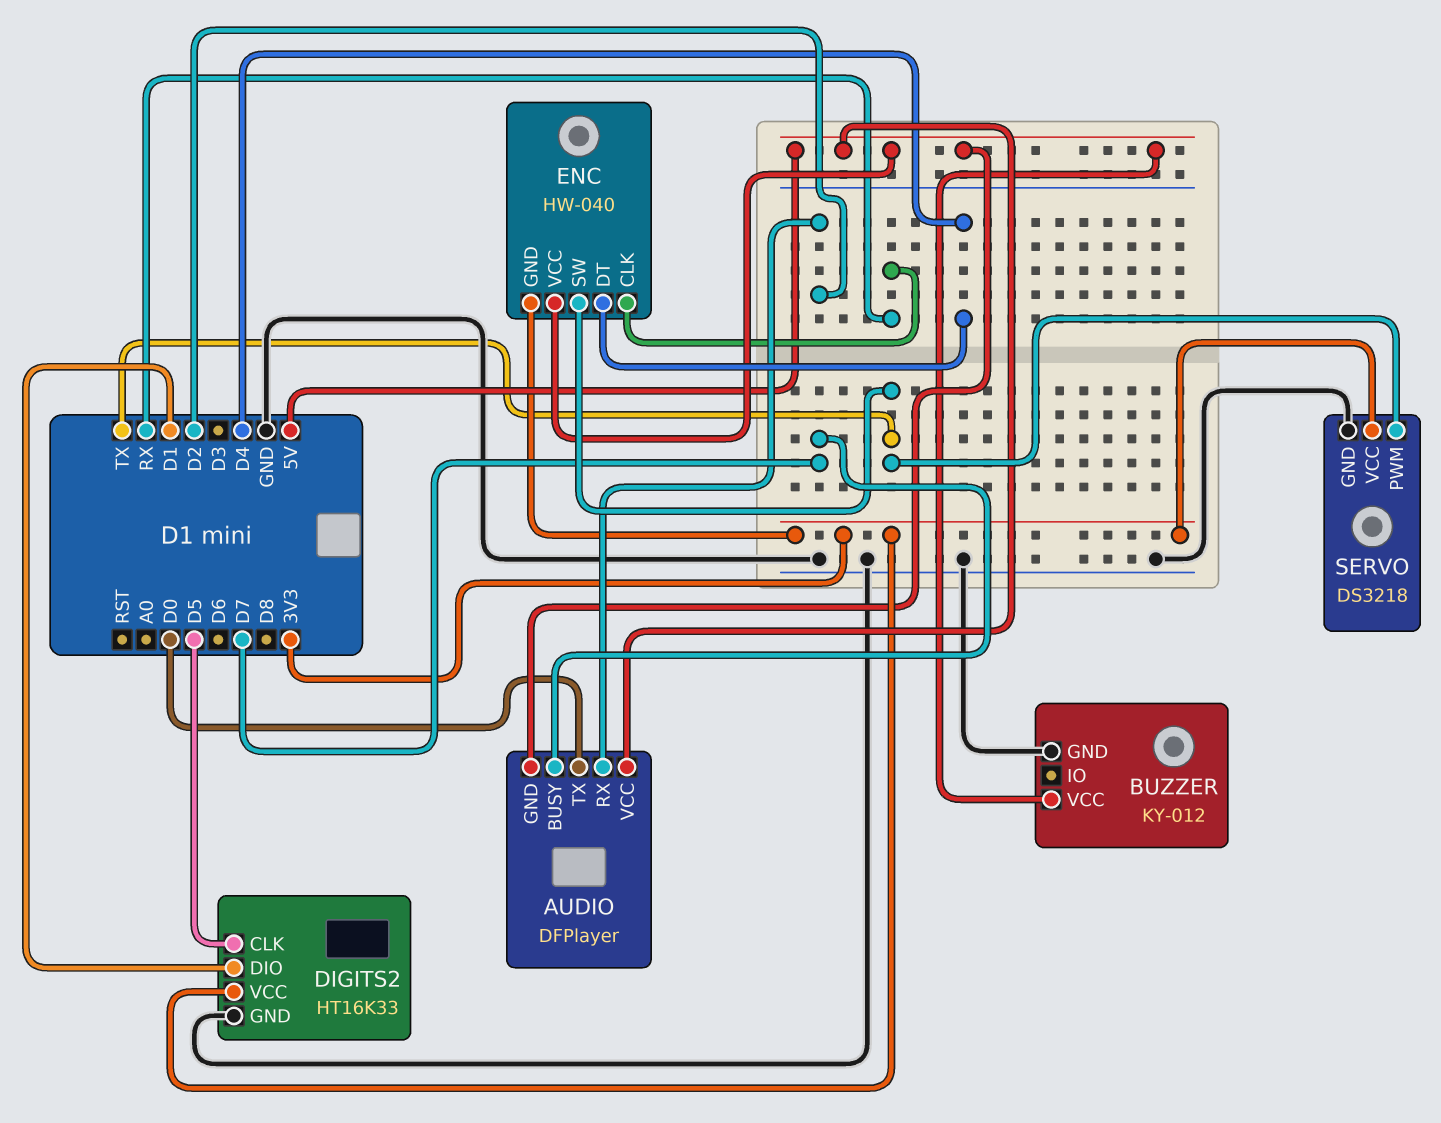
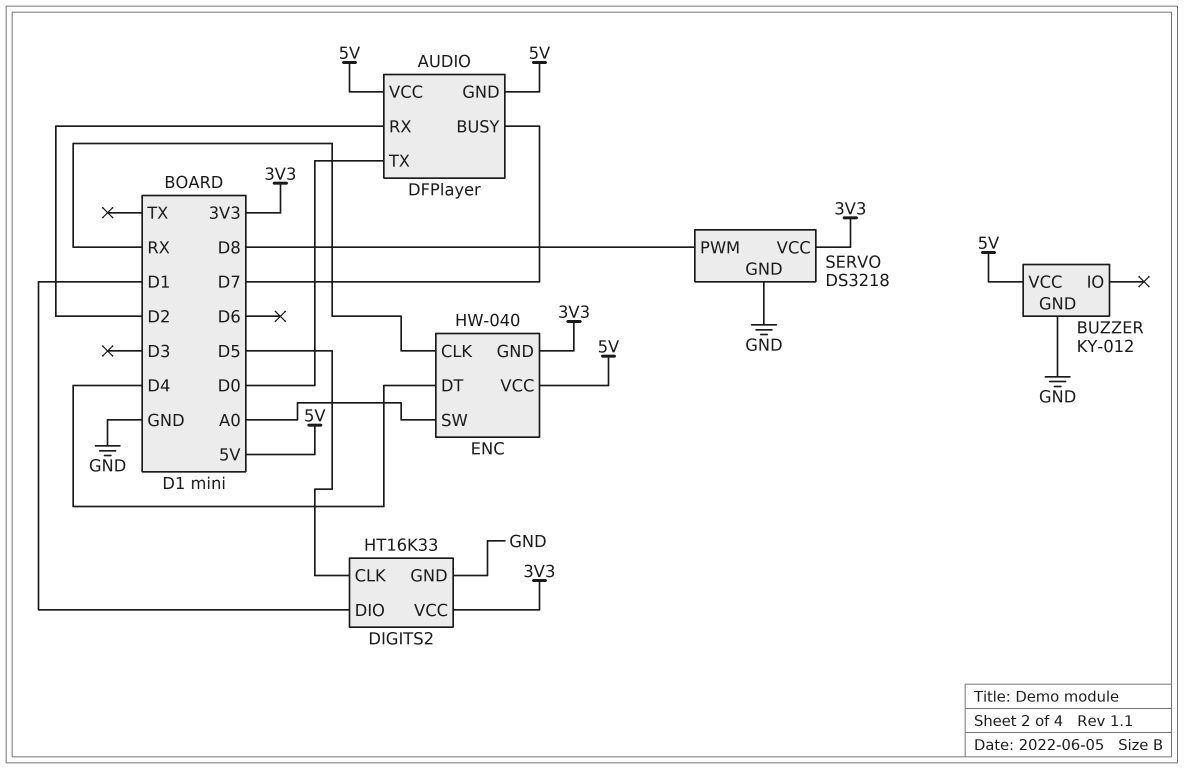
ENC pin SW: TX -> A0
SERVO pin PWM: TX -> D8

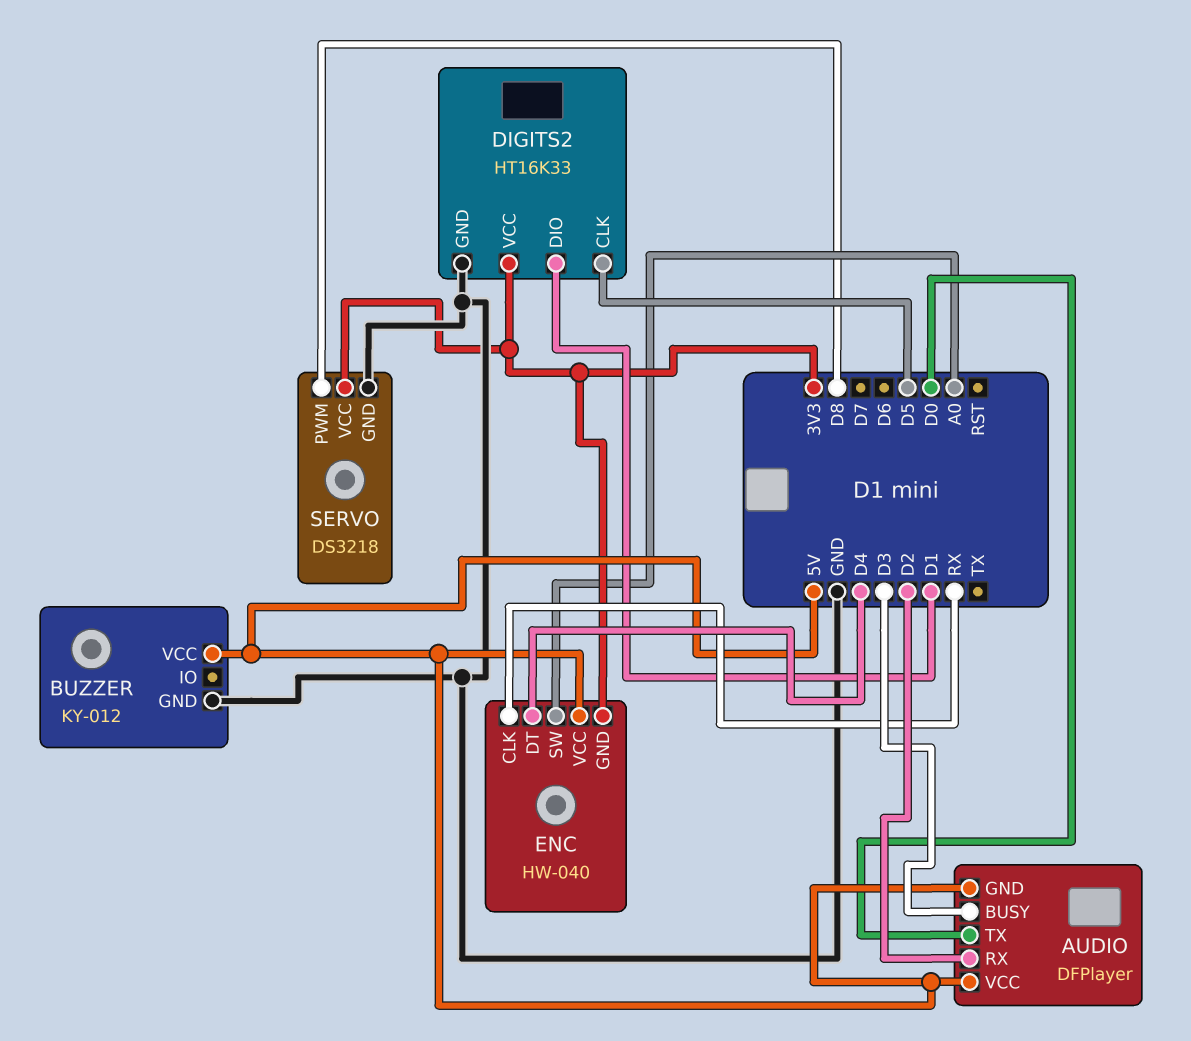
AUDIO pin BUSY: D7 -> D3

